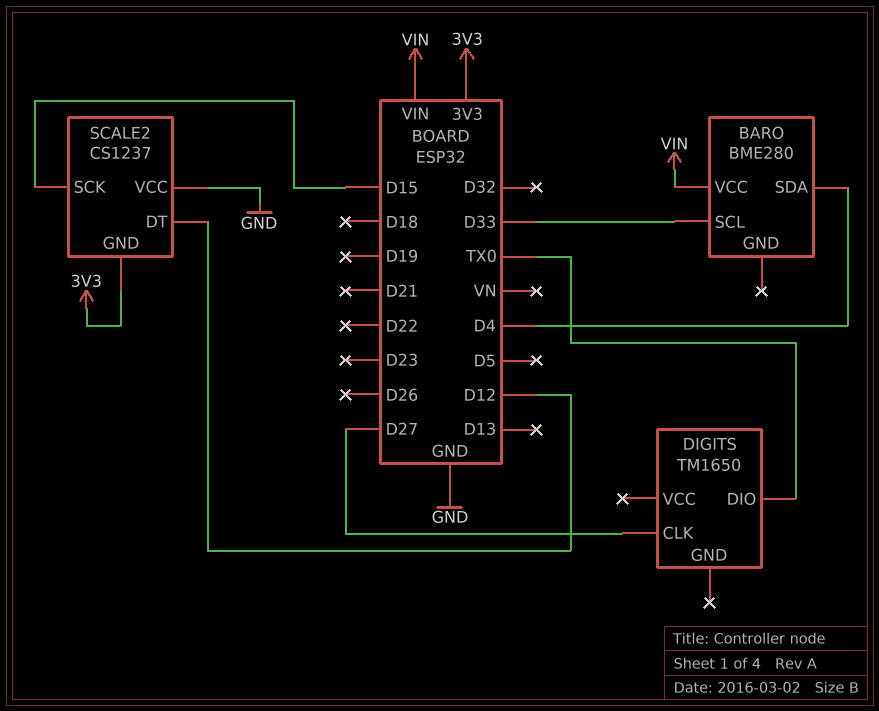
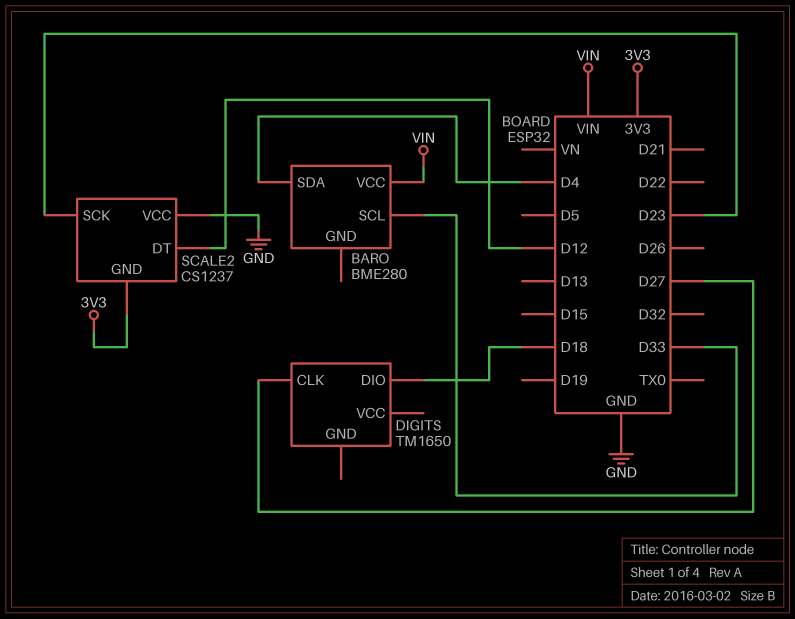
DIGITS pin DIO: TX0 -> D18
SCALE2 pin SCK: D15 -> D23

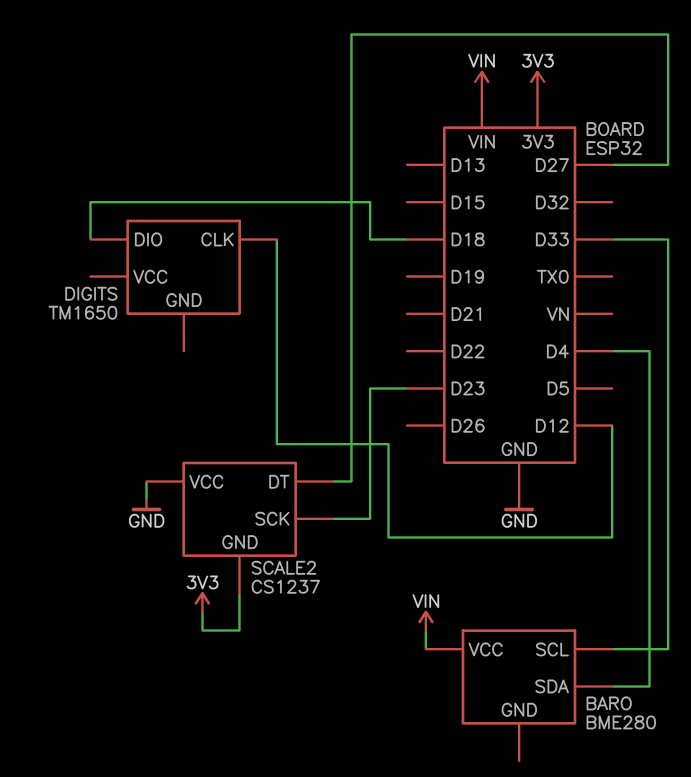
DIGITS pin CLK: D27 -> D12
SCALE2 pin DT: D12 -> D27

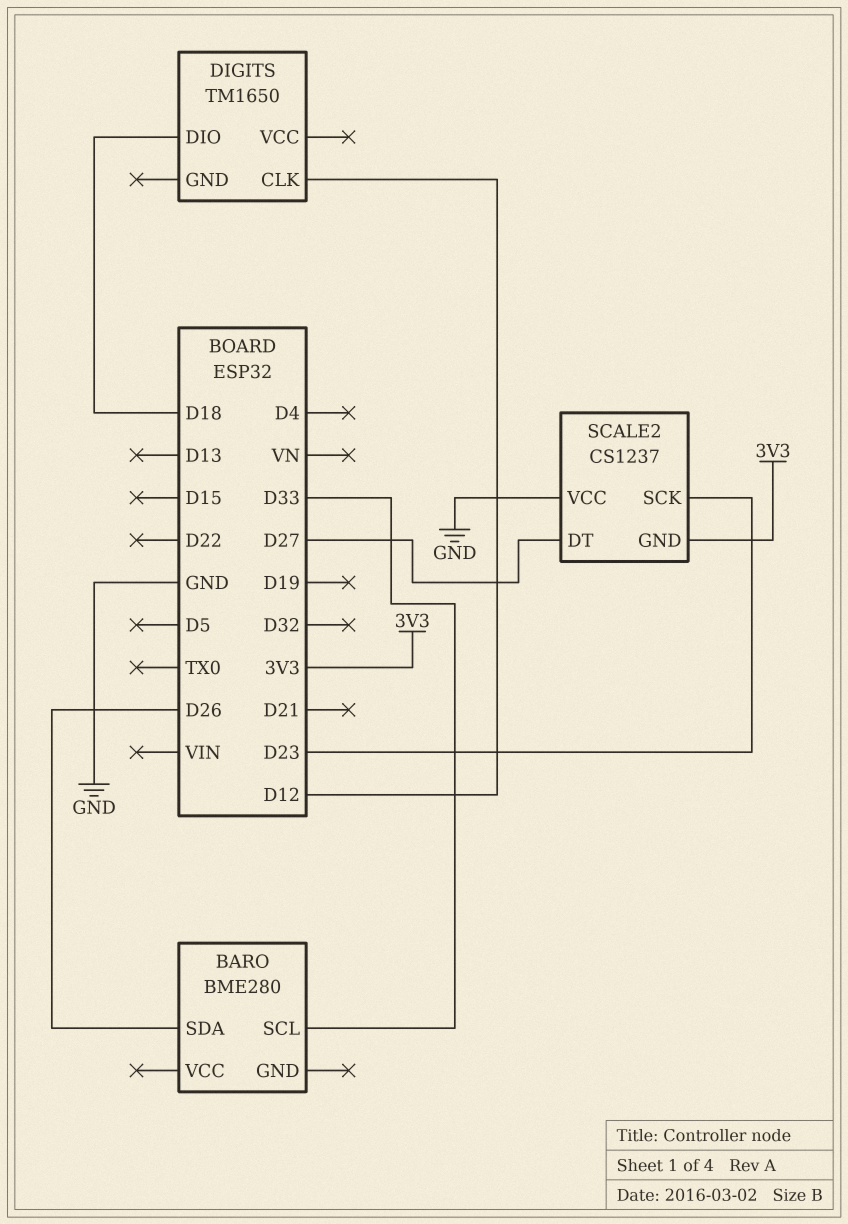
BARO pin SDA: D4 -> D26
BARO pin VCC: VIN -> none

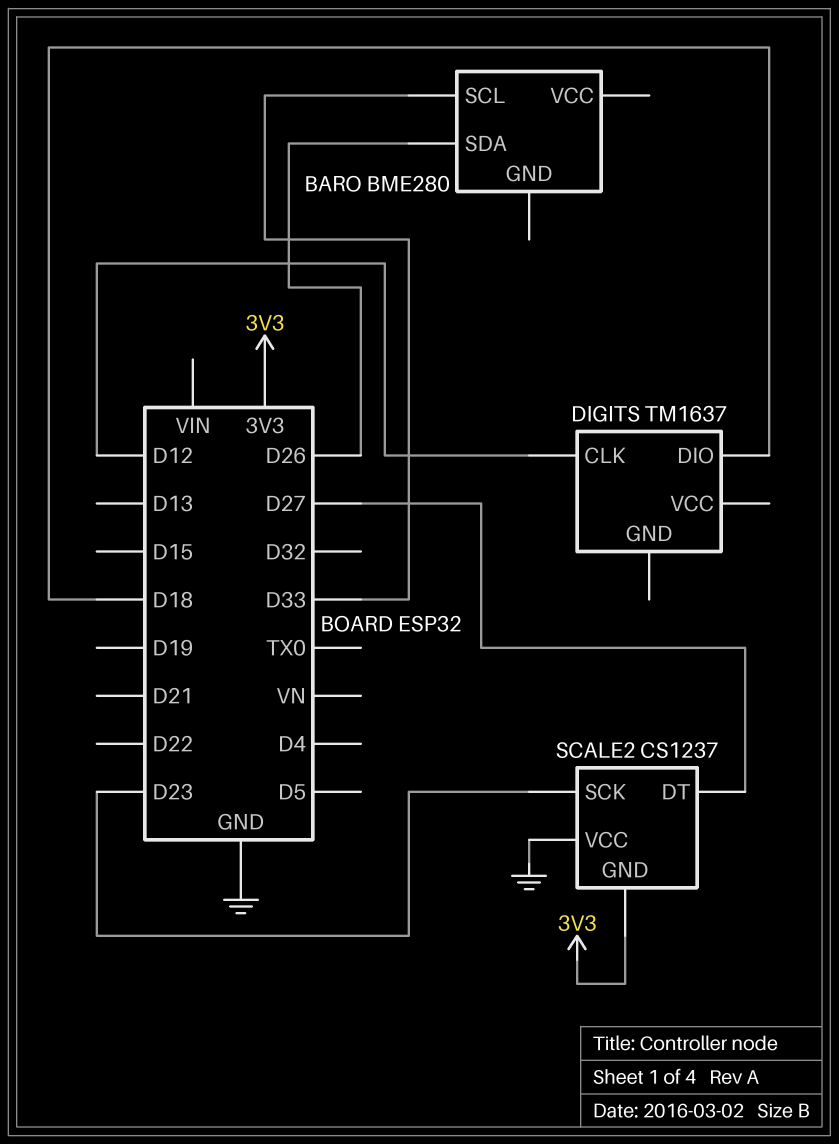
DIGITS: TM1650 -> TM1637

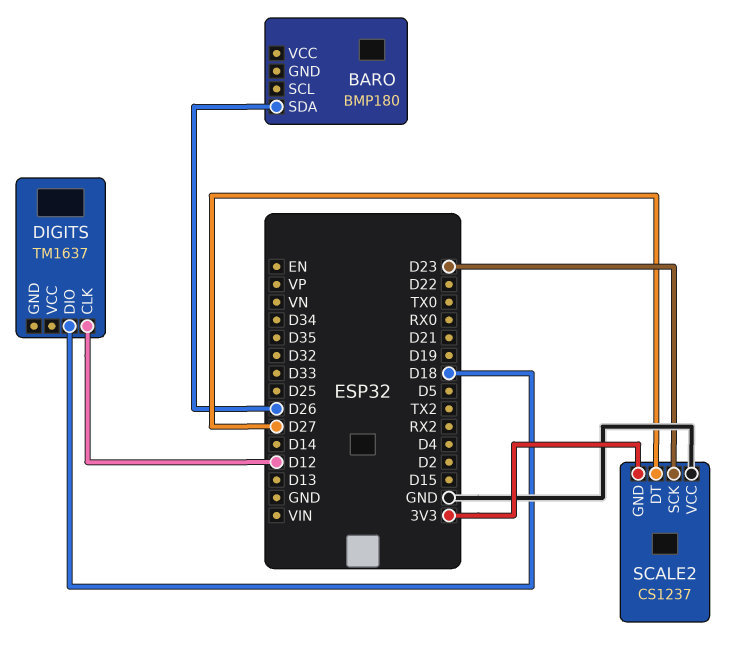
BARO: BME280 -> BMP180
BARO pin SCL: D33 -> none

